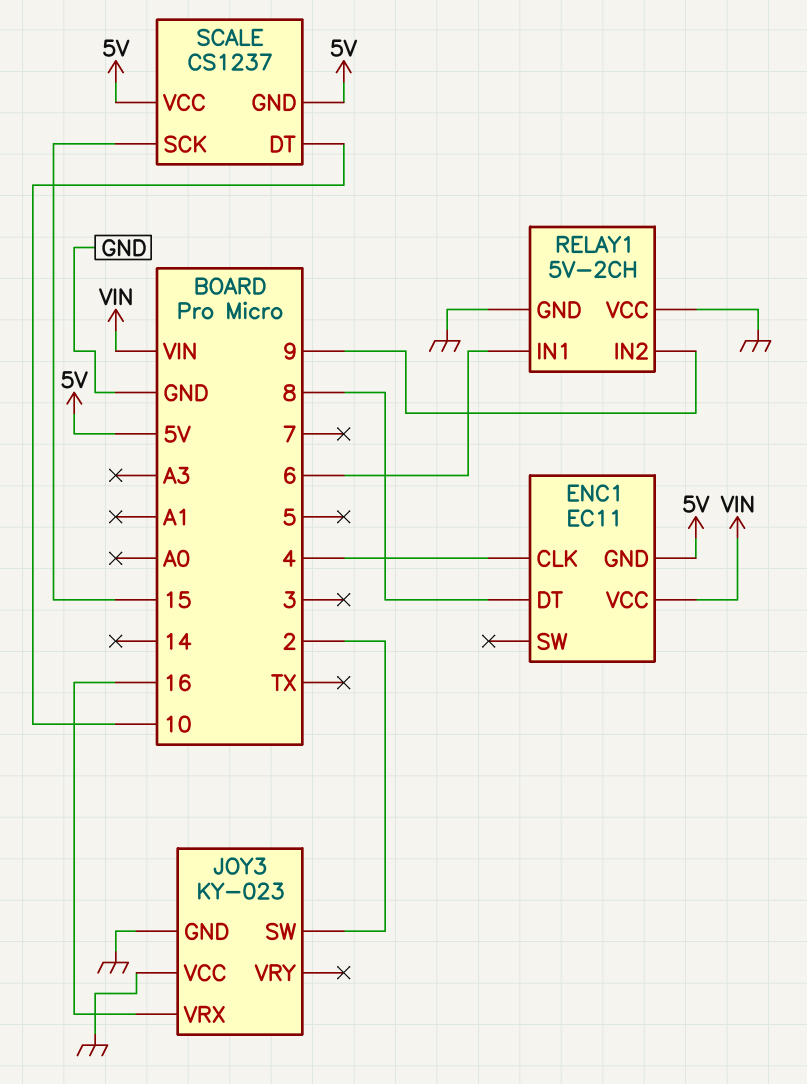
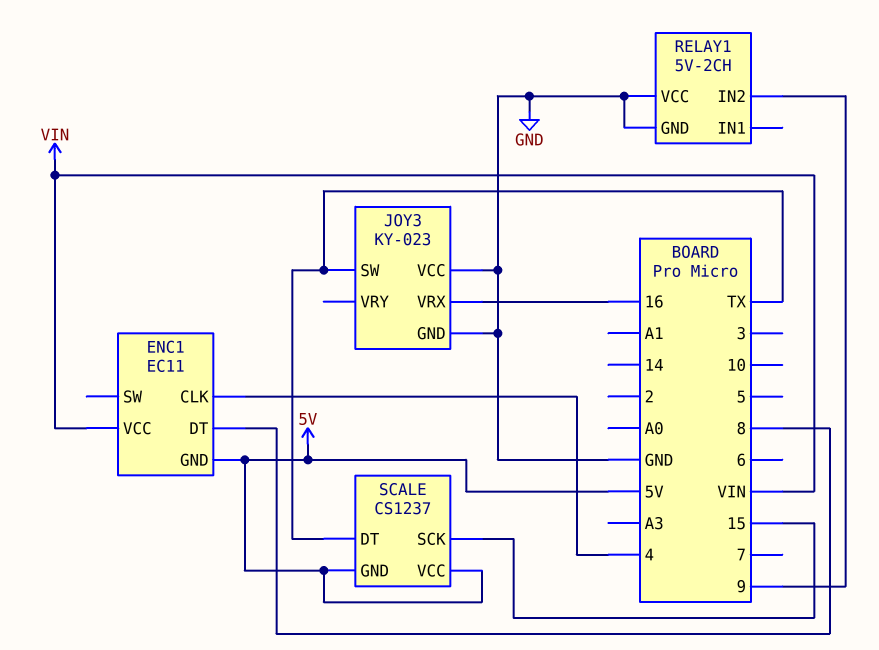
JOY3 pin SW: 2 -> TX
RELAY1 pin IN1: 6 -> none
SCALE pin DT: 10 -> TX

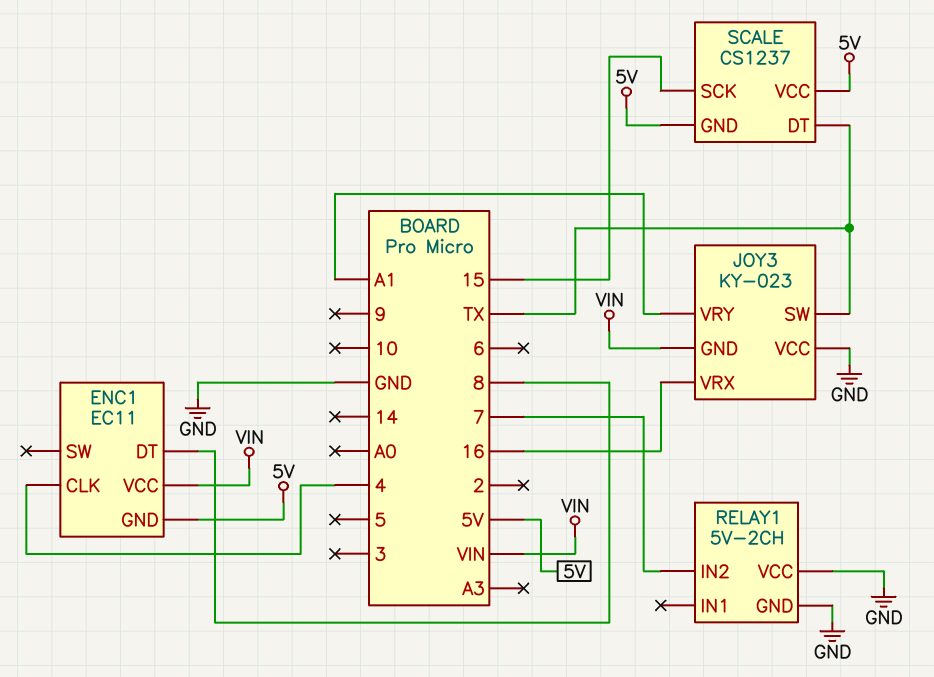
JOY3 pin GND: GND -> VIN
JOY3 pin VRY: none -> A1
RELAY1 pin IN2: 9 -> 7

